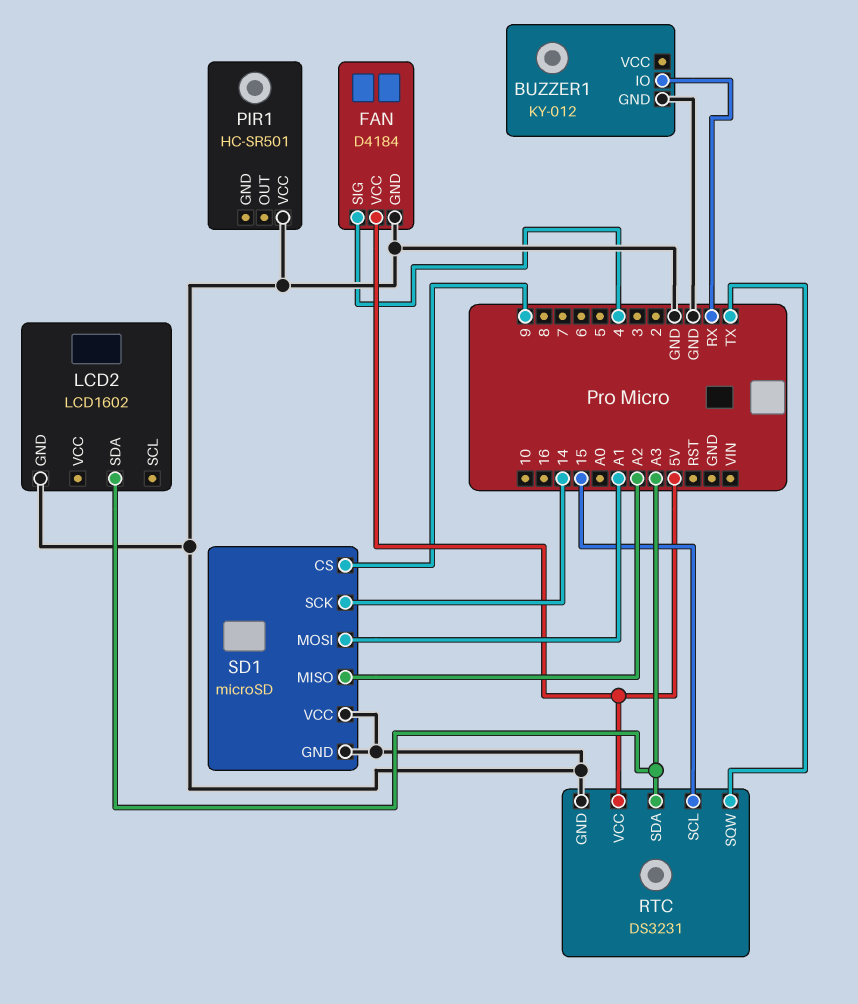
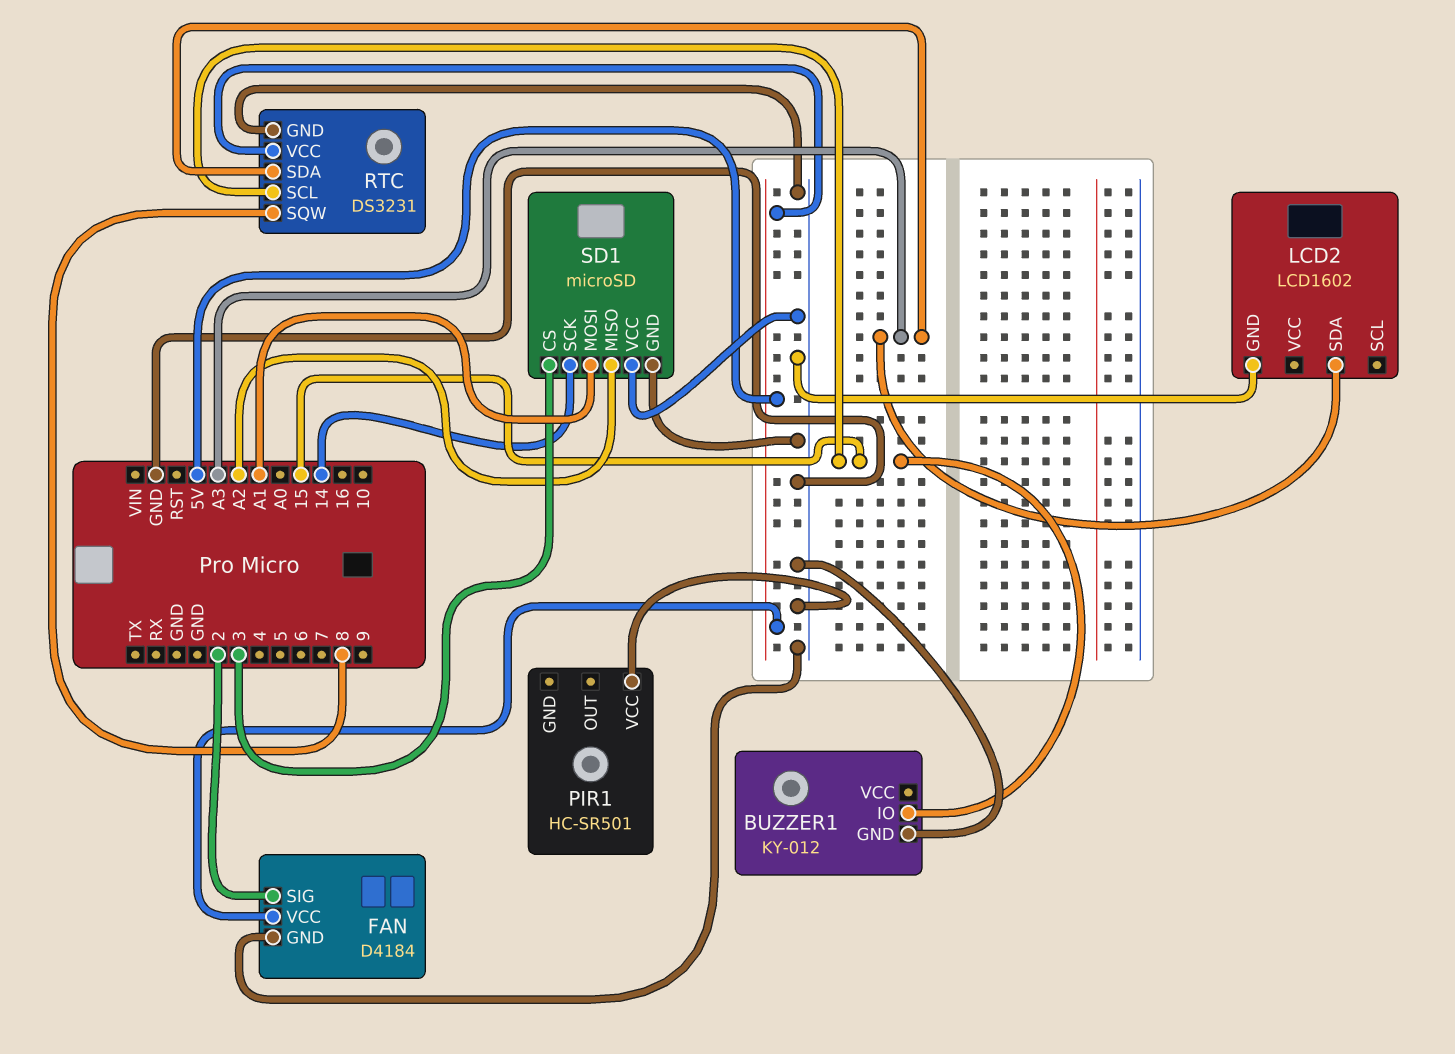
BUZZER1 pin IO: RX -> 15
FAN pin SIG: 4 -> 2
RTC pin SQW: TX -> 8
SD1 pin CS: 9 -> 3

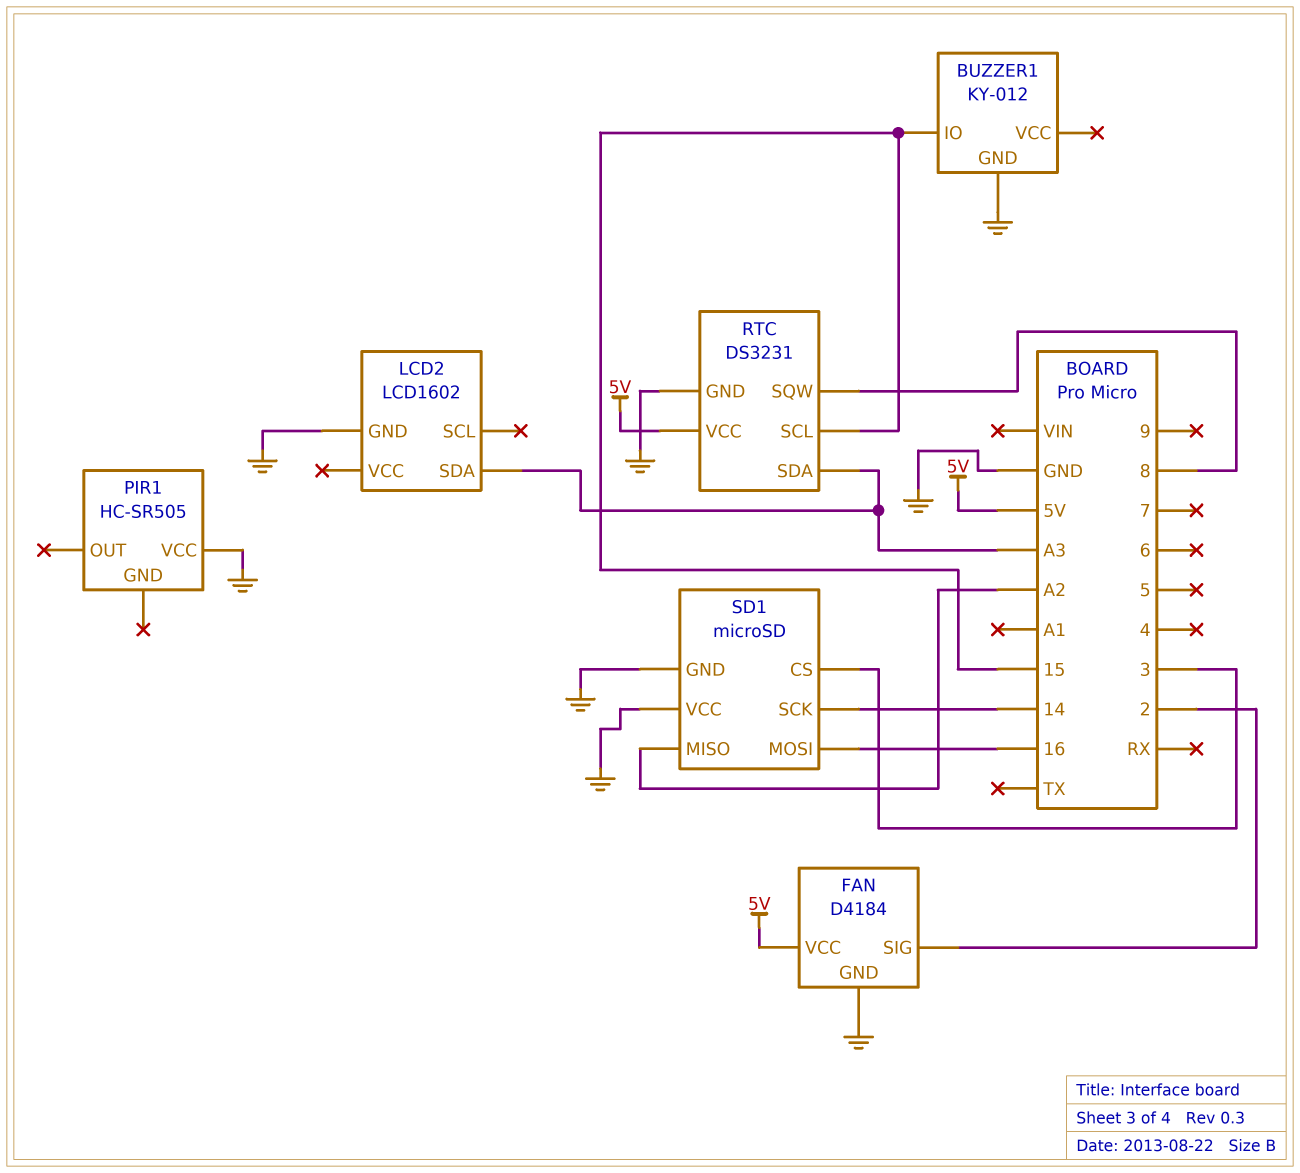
PIR1: HC-SR501 -> HC-SR505
SD1 pin MOSI: A1 -> 16

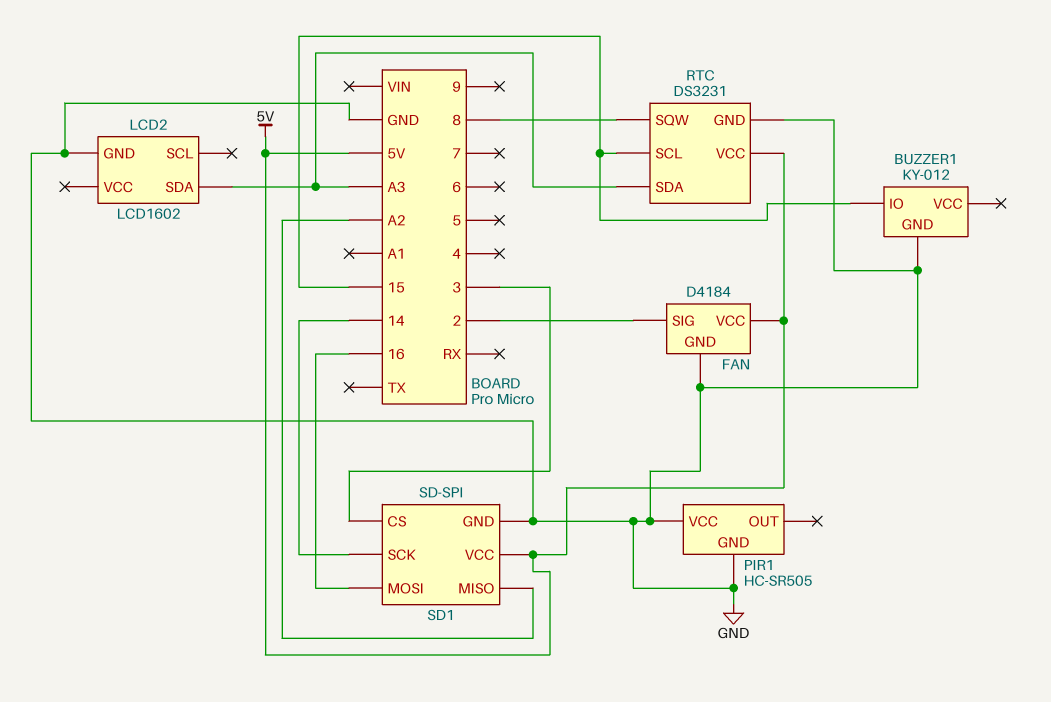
PIR1 pin GND: none -> GND
SD1: microSD -> SD-SPI
SD1 pin VCC: GND -> 5V

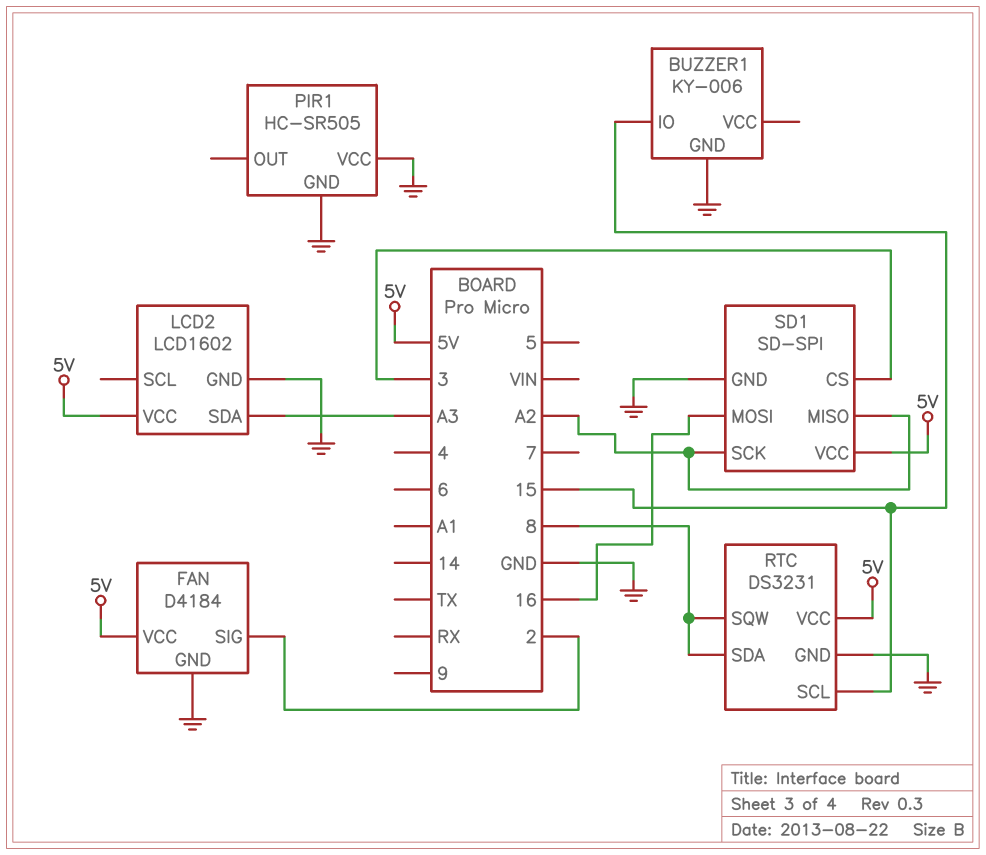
BUZZER1: KY-012 -> KY-006
LCD2 pin VCC: none -> 5V
RTC pin SDA: A3 -> 8
SD1 pin SCK: 14 -> A2

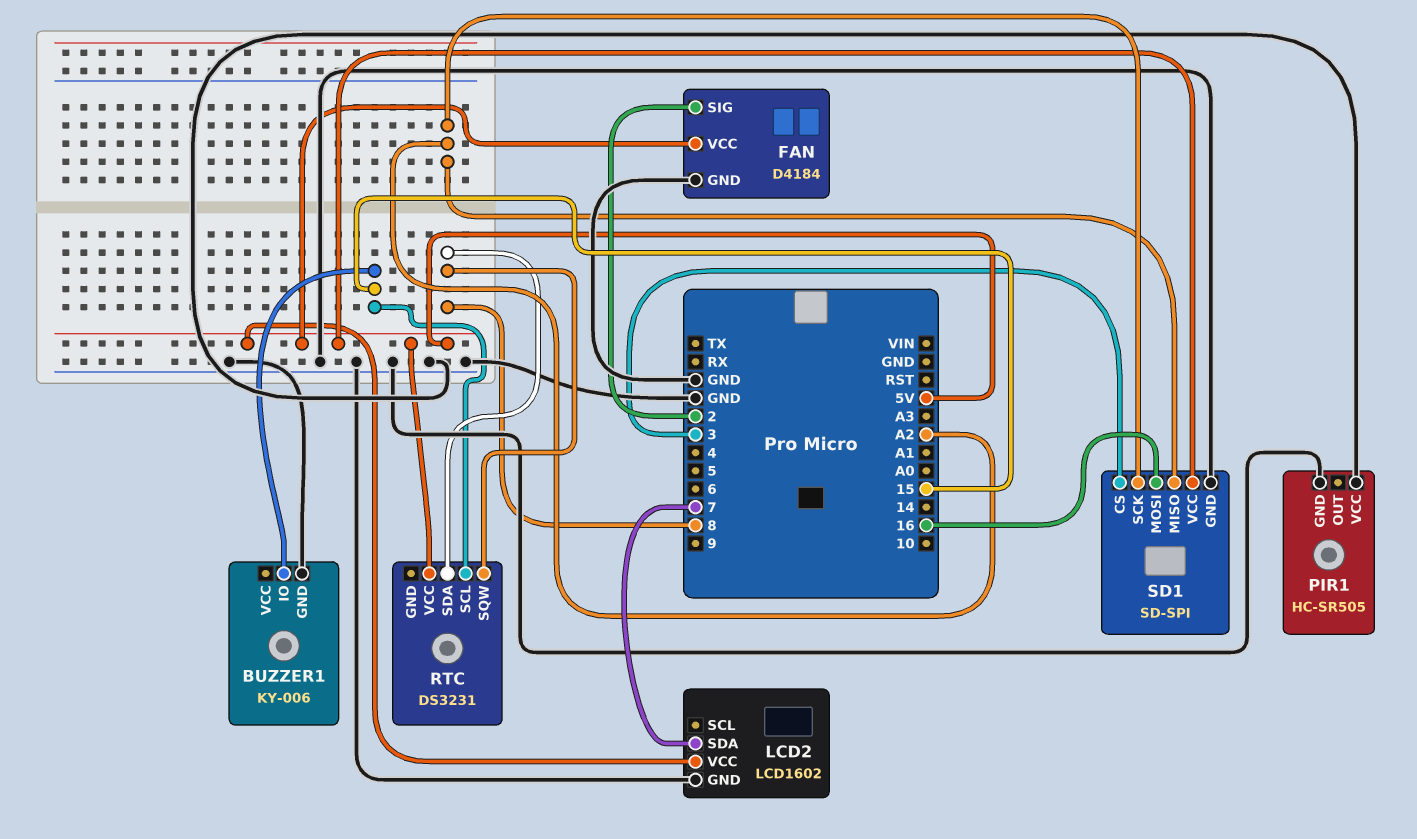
LCD2 pin SDA: A3 -> 7
RTC pin GND: GND -> none

